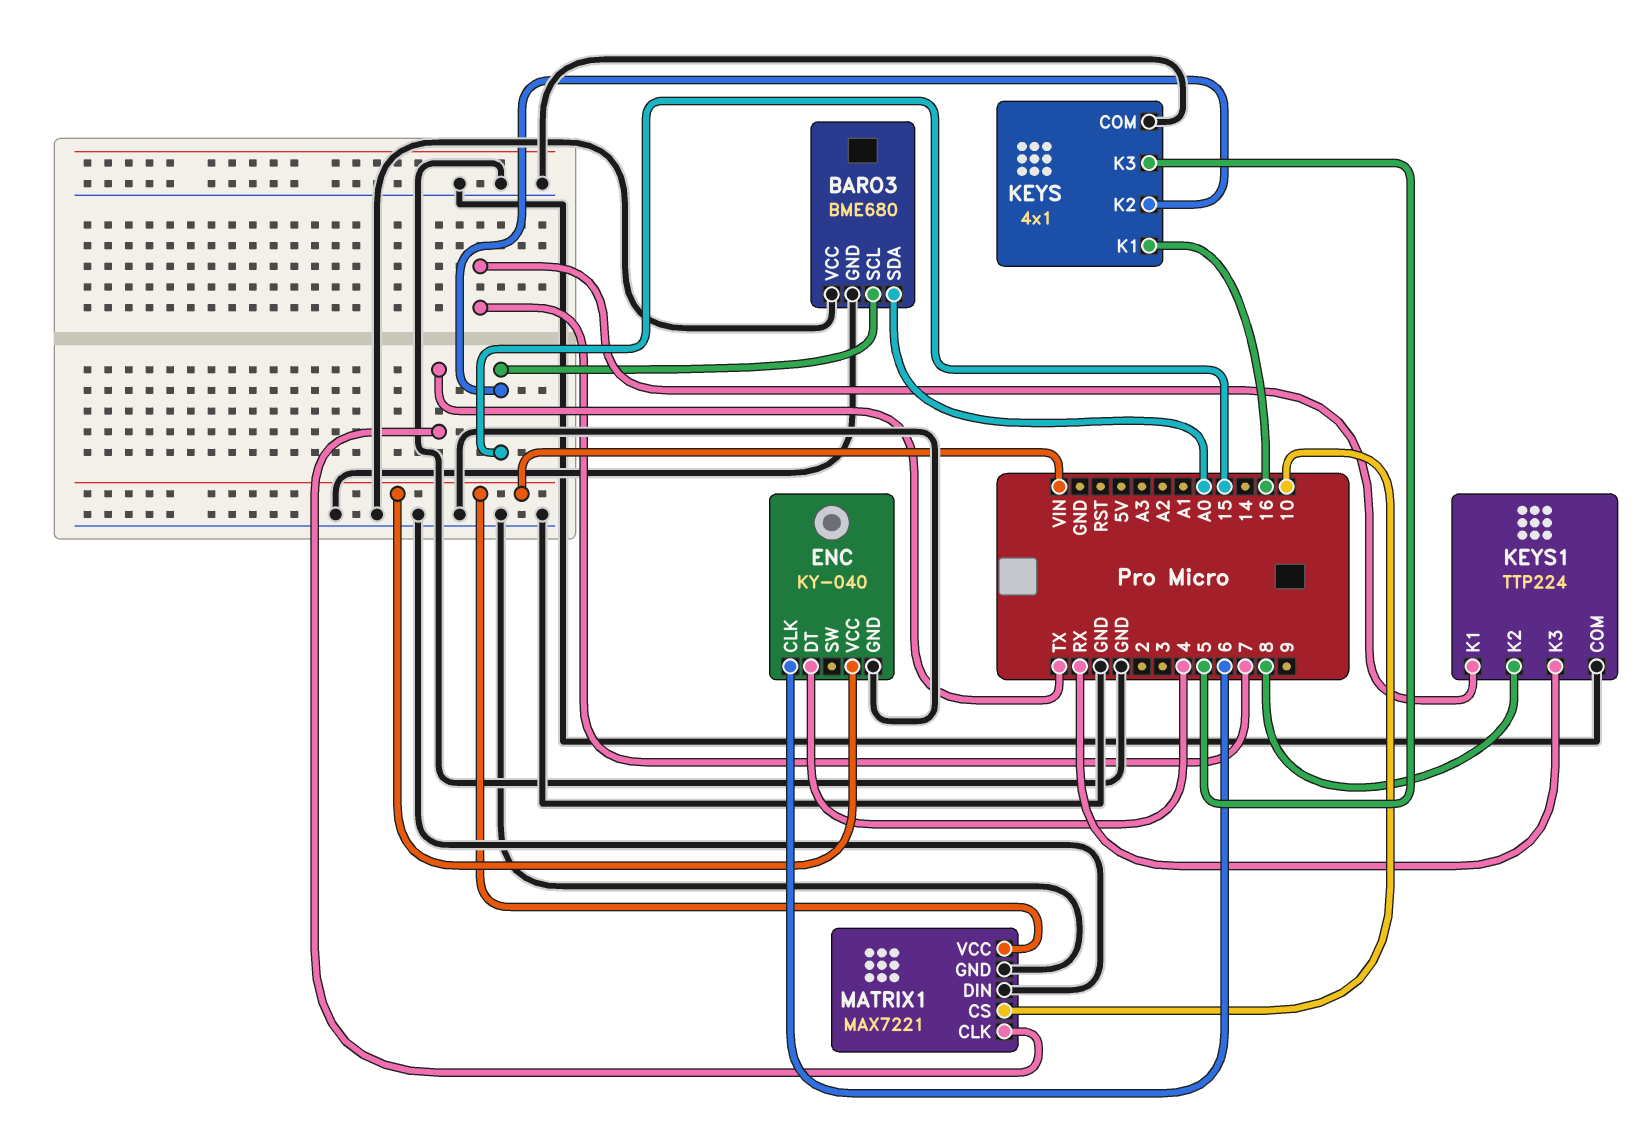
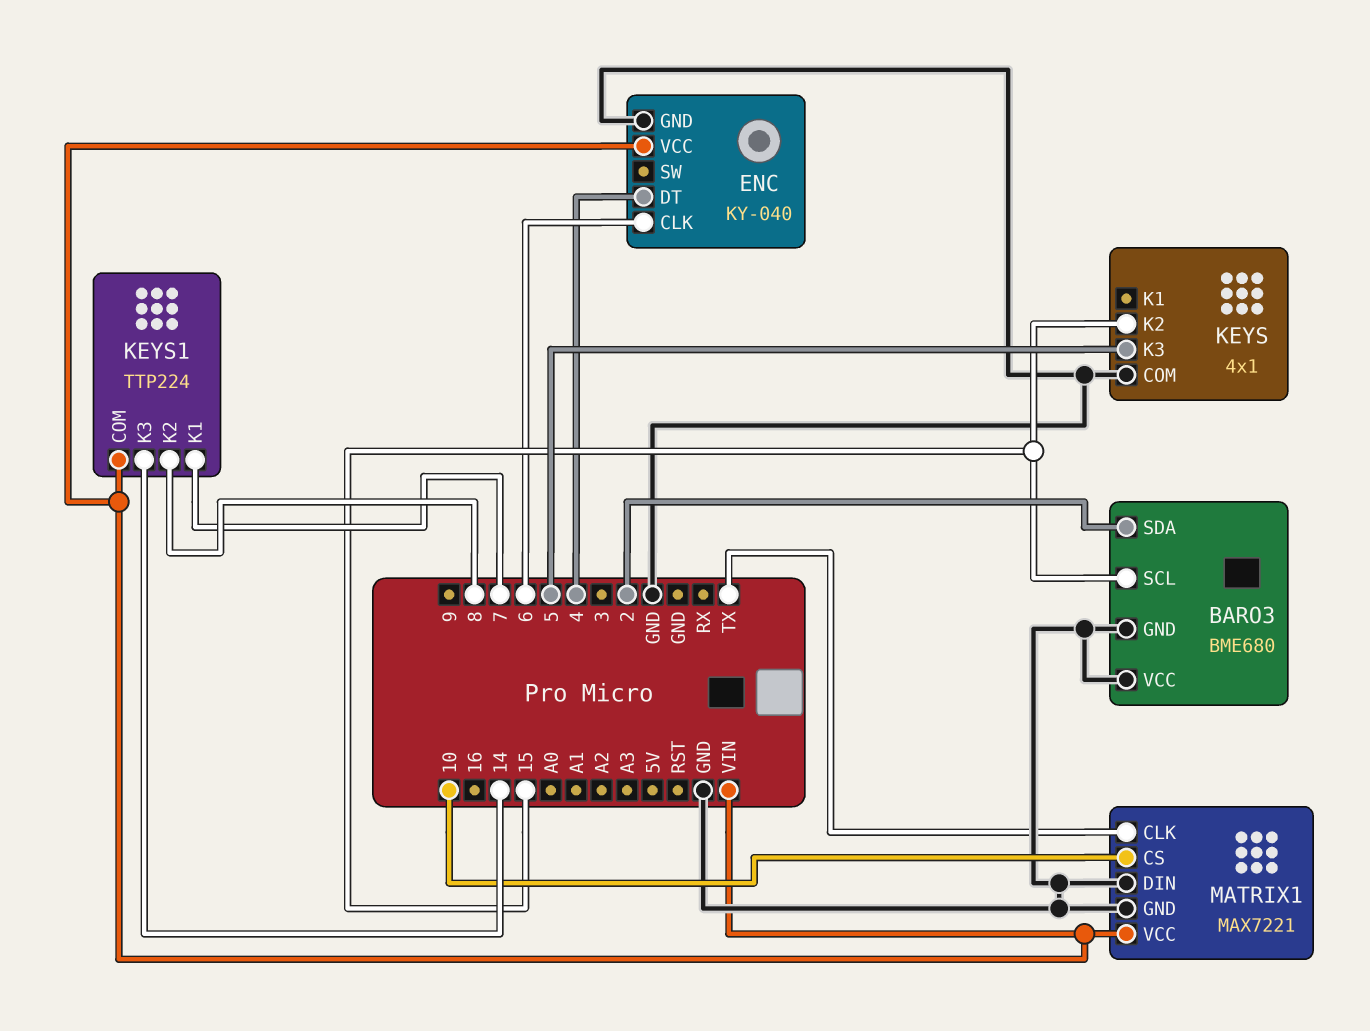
BARO3 pin SDA: A0 -> 2
KEYS pin K1: 16 -> none
KEYS1 pin COM: GND -> VIN
KEYS1 pin K3: RX -> 14

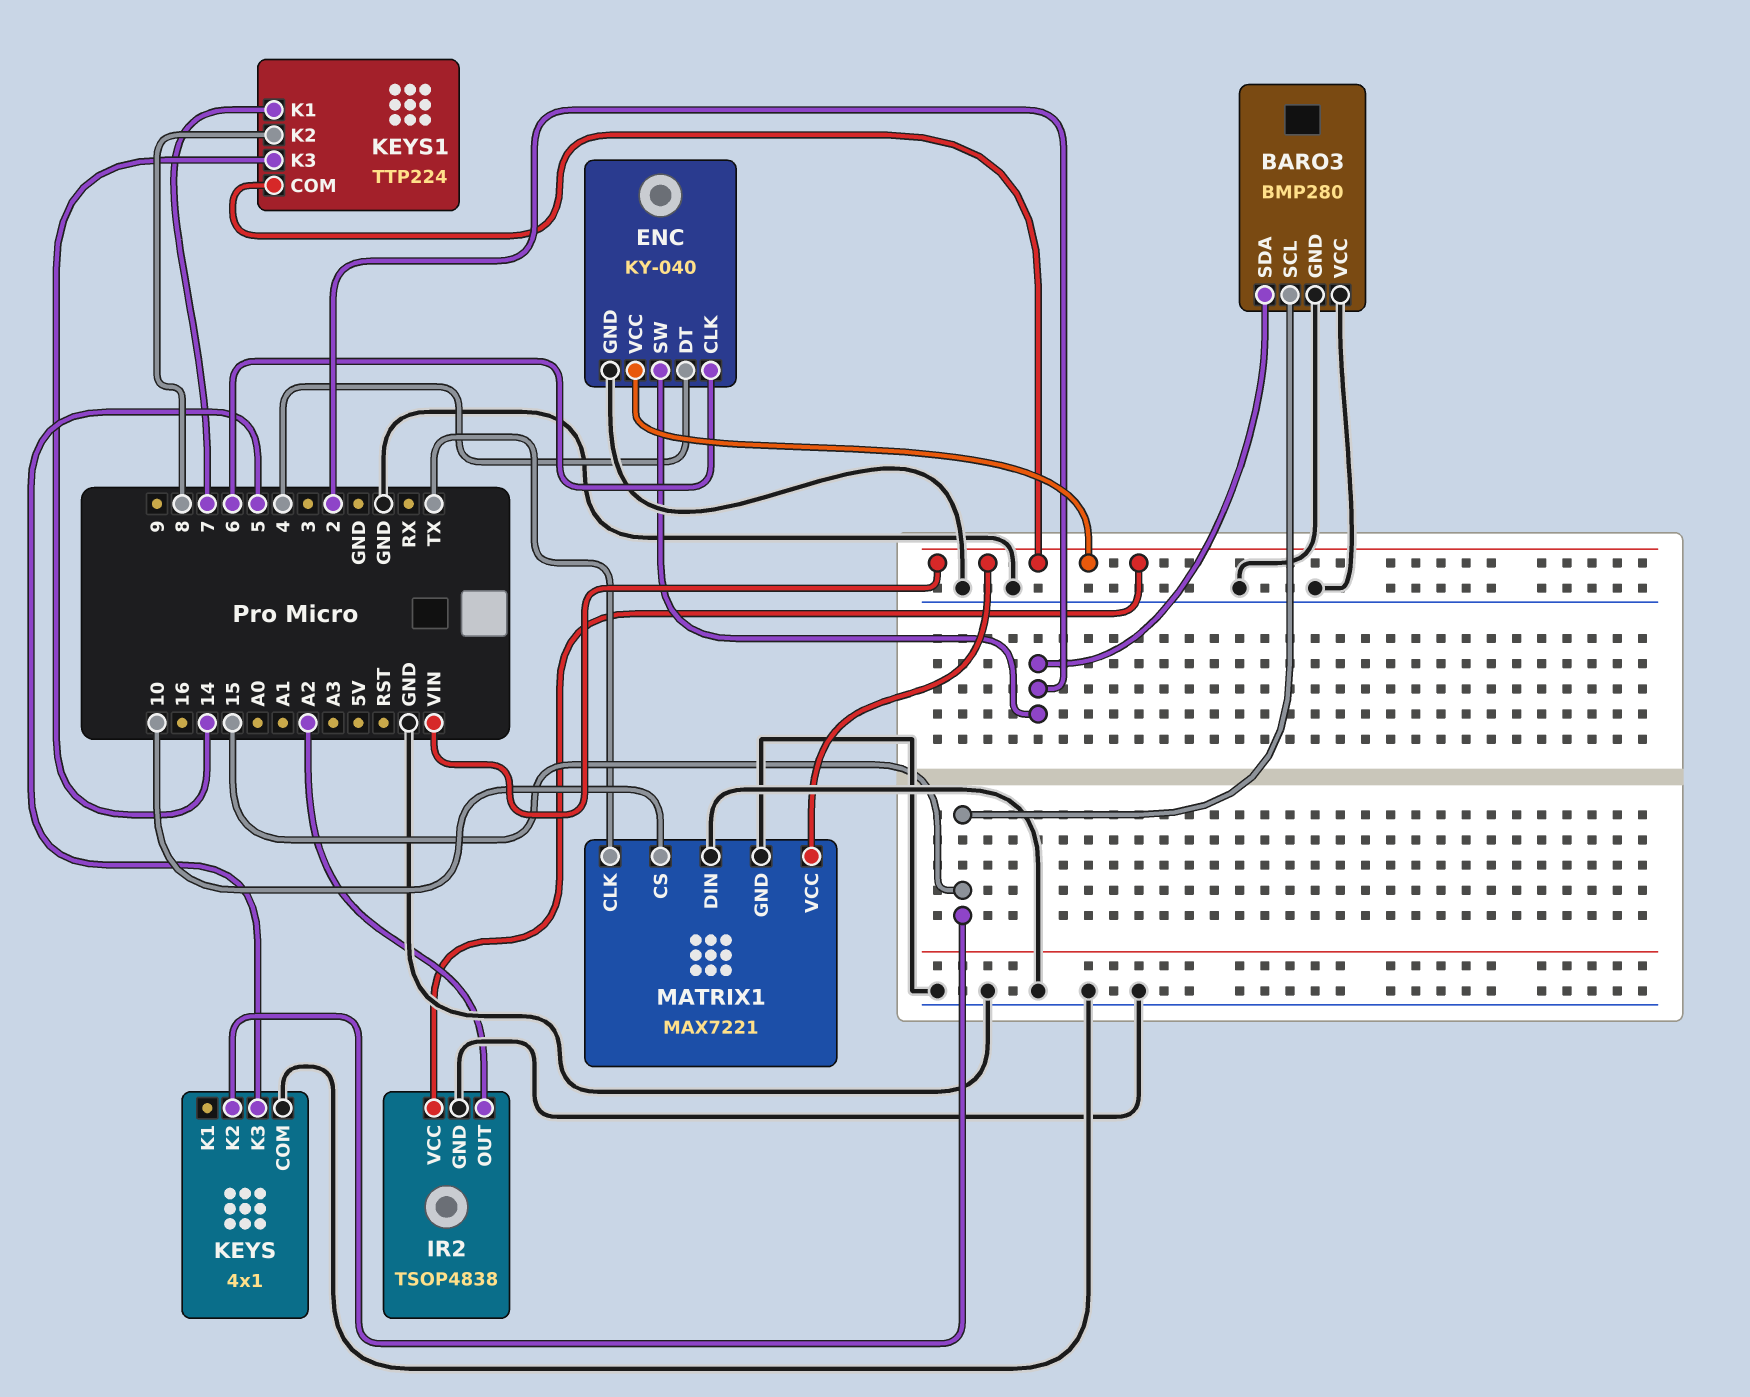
BARO3: BME680 -> BMP280
ENC pin SW: none -> 2
IR2: none -> TSOP4838
IR2 pin GND: none -> GND
IR2 pin OUT: none -> A2
IR2 pin VCC: none -> VIN

